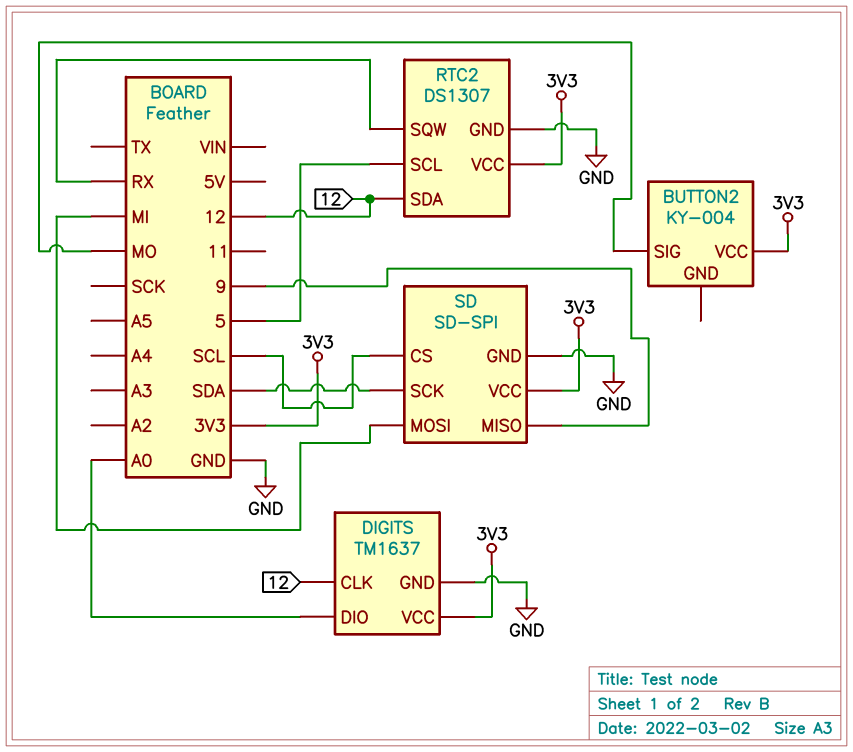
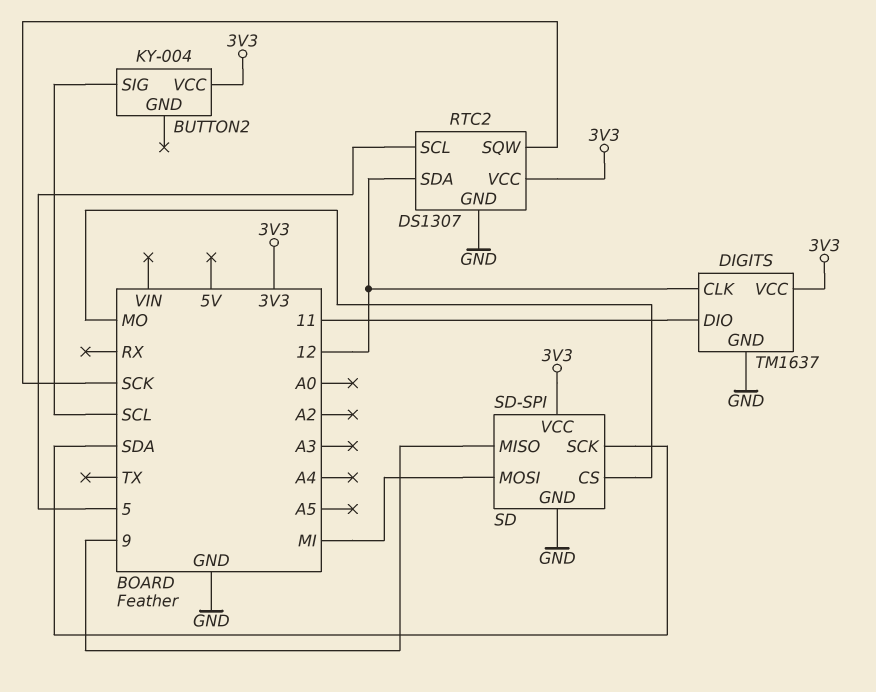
BUTTON2 pin SIG: MO -> SCL
DIGITS pin DIO: A0 -> 11
RTC2 pin SQW: RX -> SCK
SD pin CS: SCL -> MO

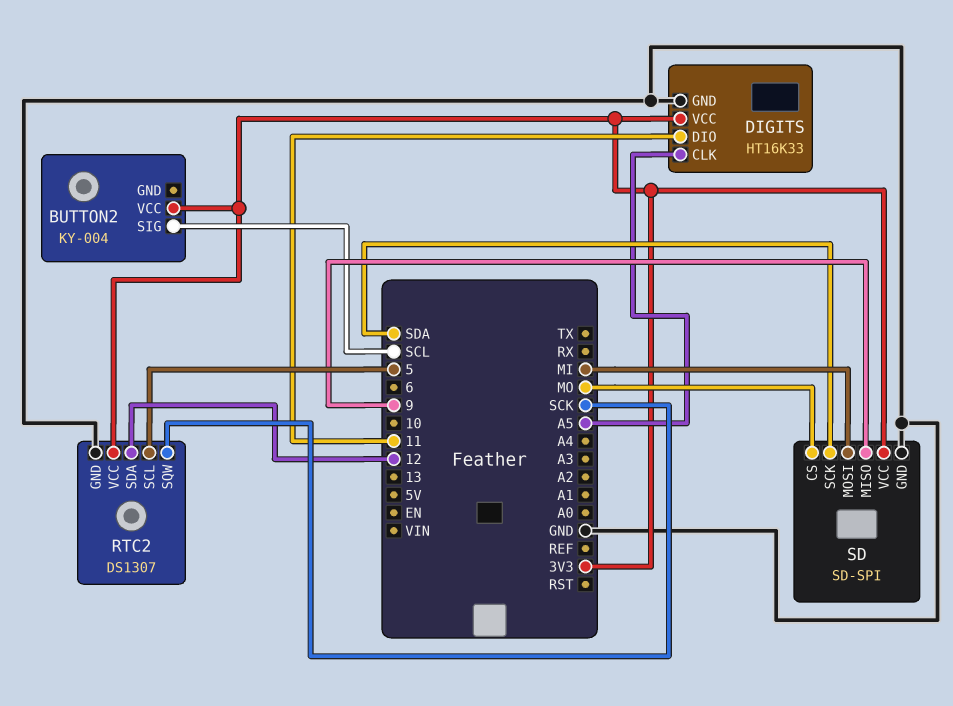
DIGITS: TM1637 -> HT16K33
DIGITS pin CLK: 12 -> A5

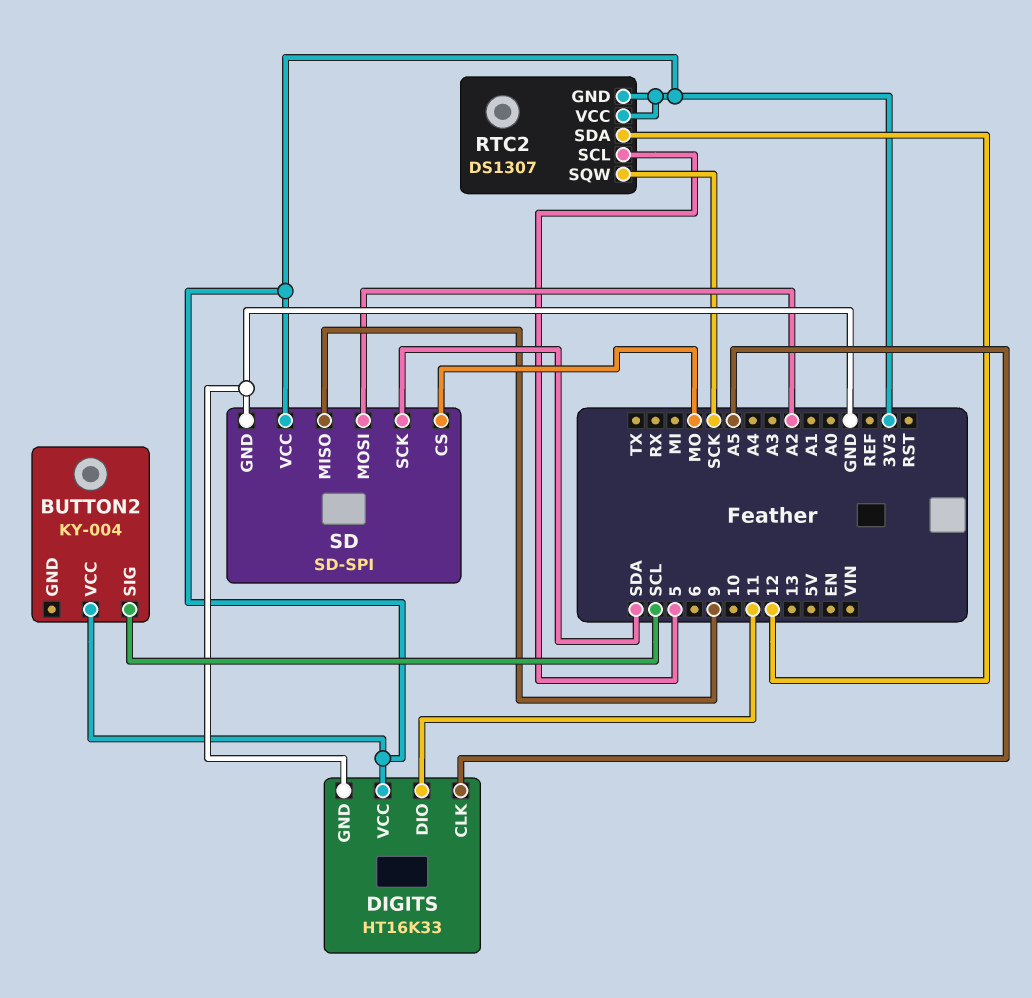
RTC2 pin GND: GND -> 3V3
SD pin MOSI: MI -> A2

